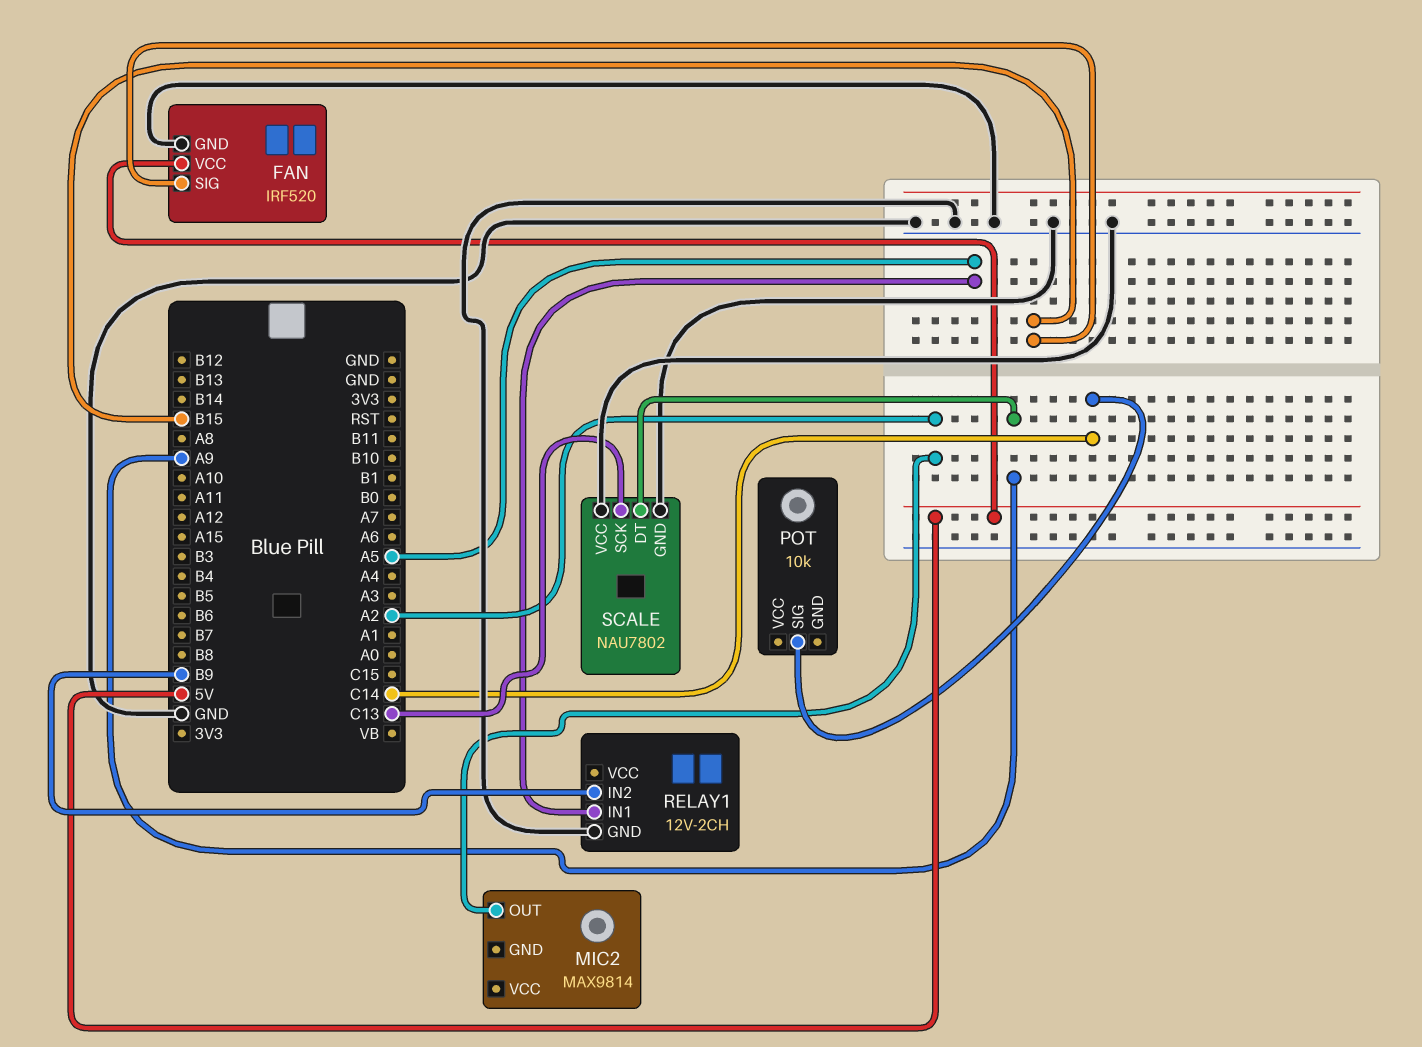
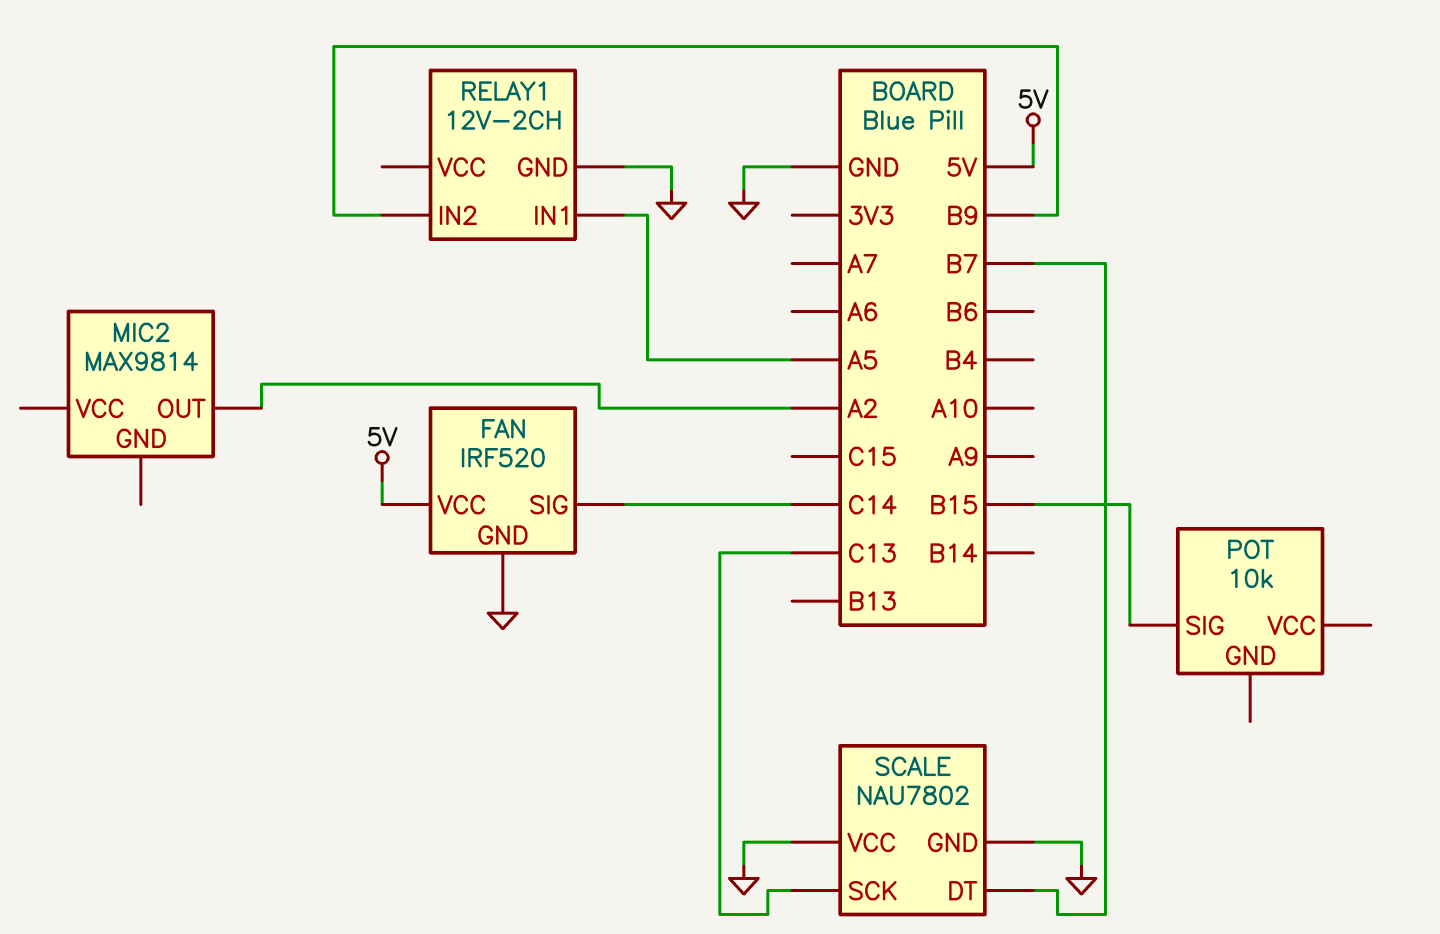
FAN pin SIG: B15 -> C14
POT pin SIG: C14 -> B15
SCALE pin DT: A9 -> B7

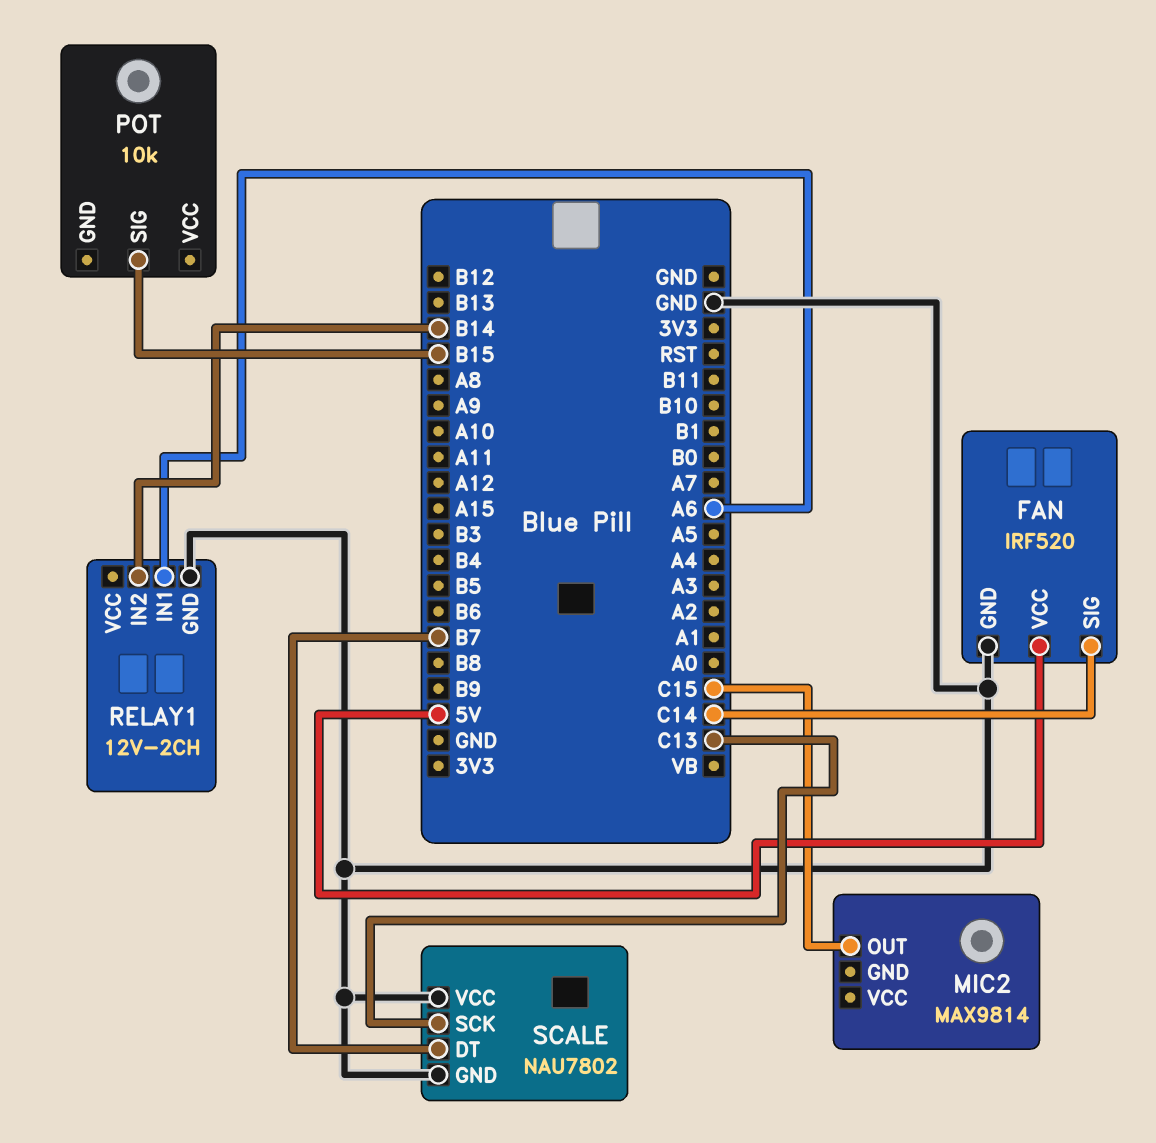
MIC2 pin OUT: A2 -> C15
RELAY1 pin IN1: A5 -> A6
RELAY1 pin IN2: B9 -> B14

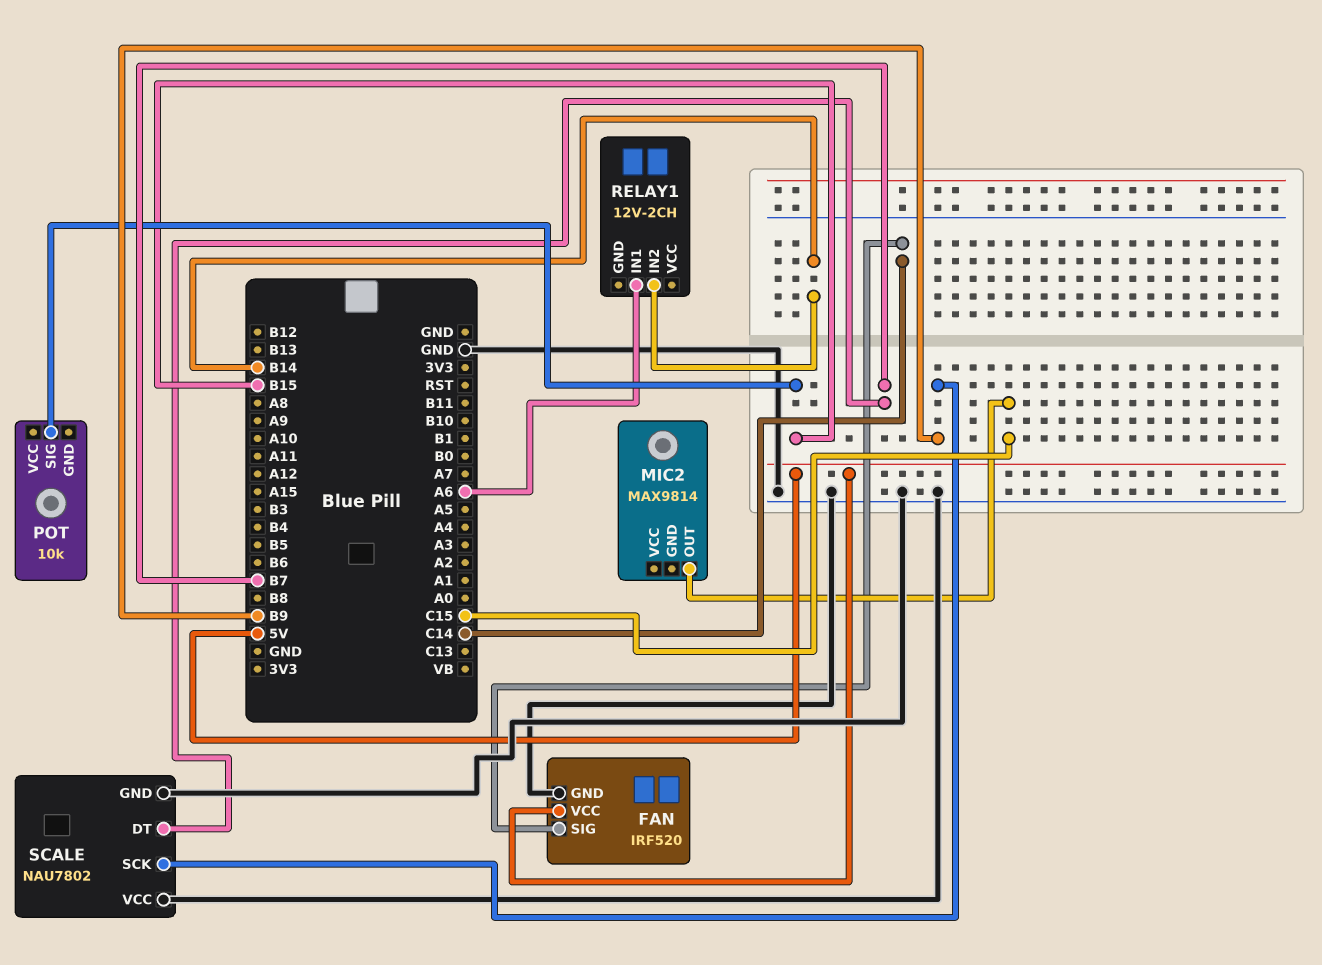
RELAY1 pin GND: GND -> none
SCALE pin SCK: C13 -> B9

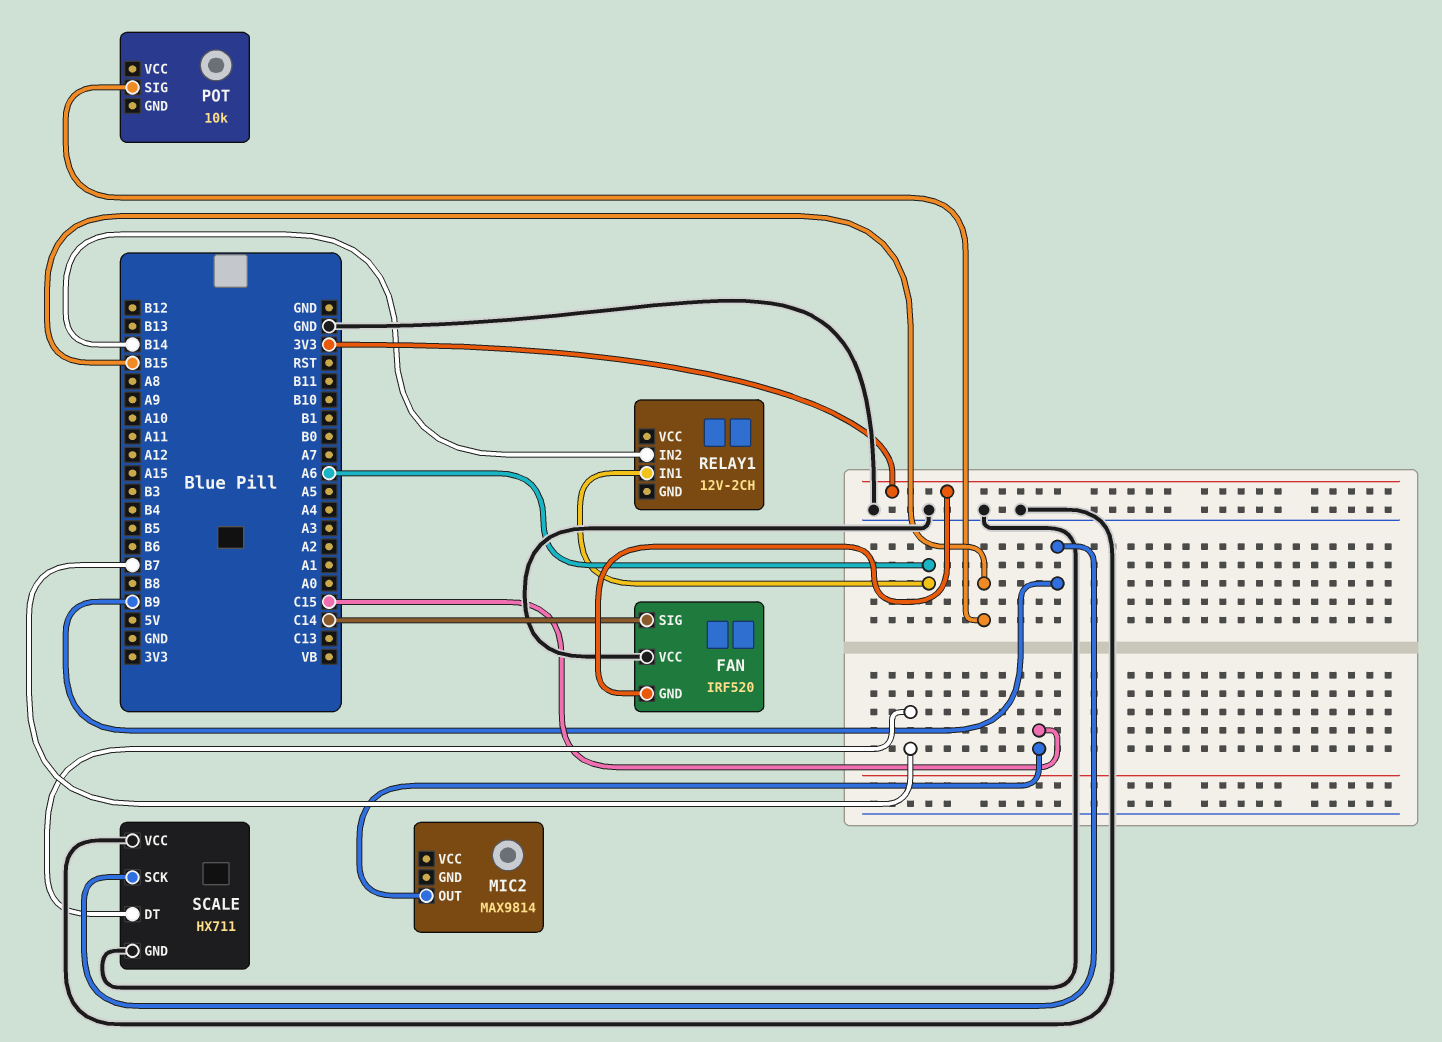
FAN pin GND: GND -> 3V3
FAN pin VCC: 5V -> GND
SCALE: NAU7802 -> HX711

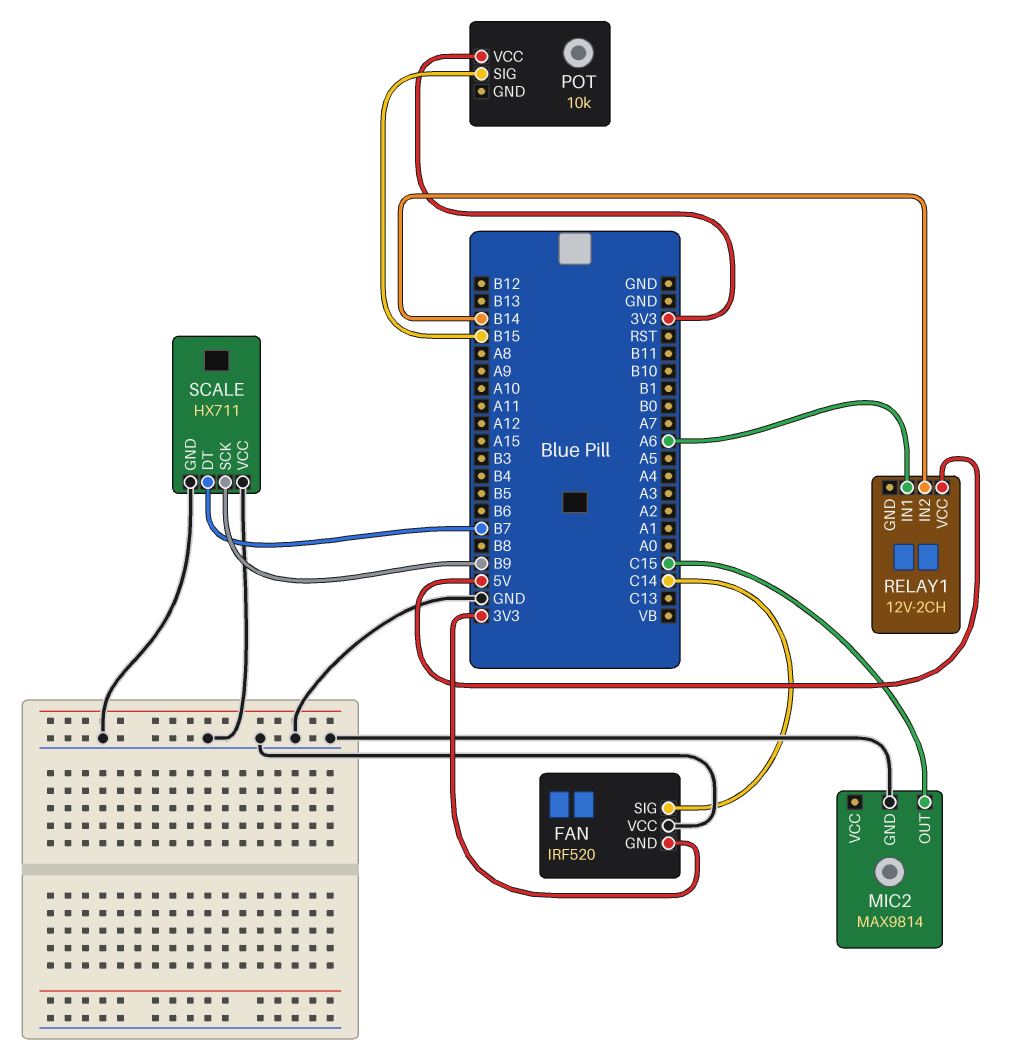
MIC2 pin GND: none -> GND
POT pin VCC: none -> 3V3
RELAY1 pin VCC: none -> 5V

